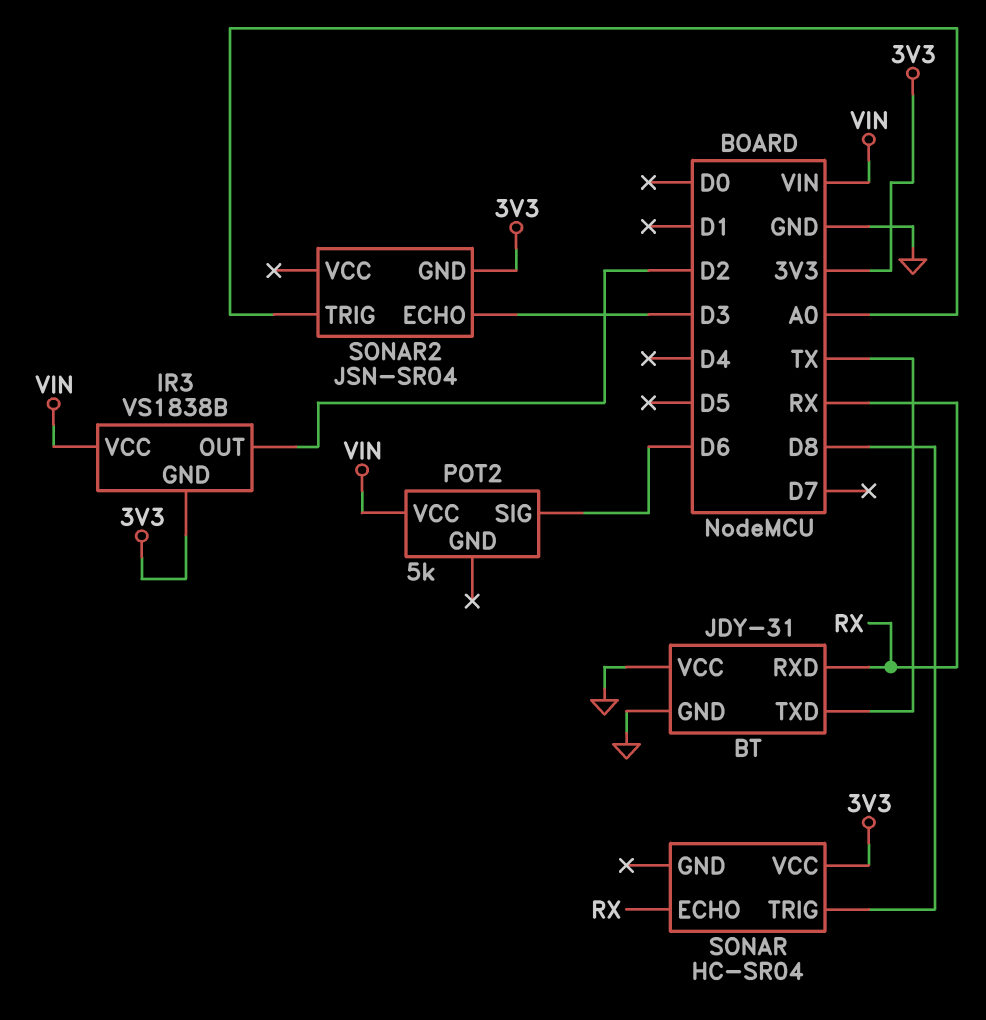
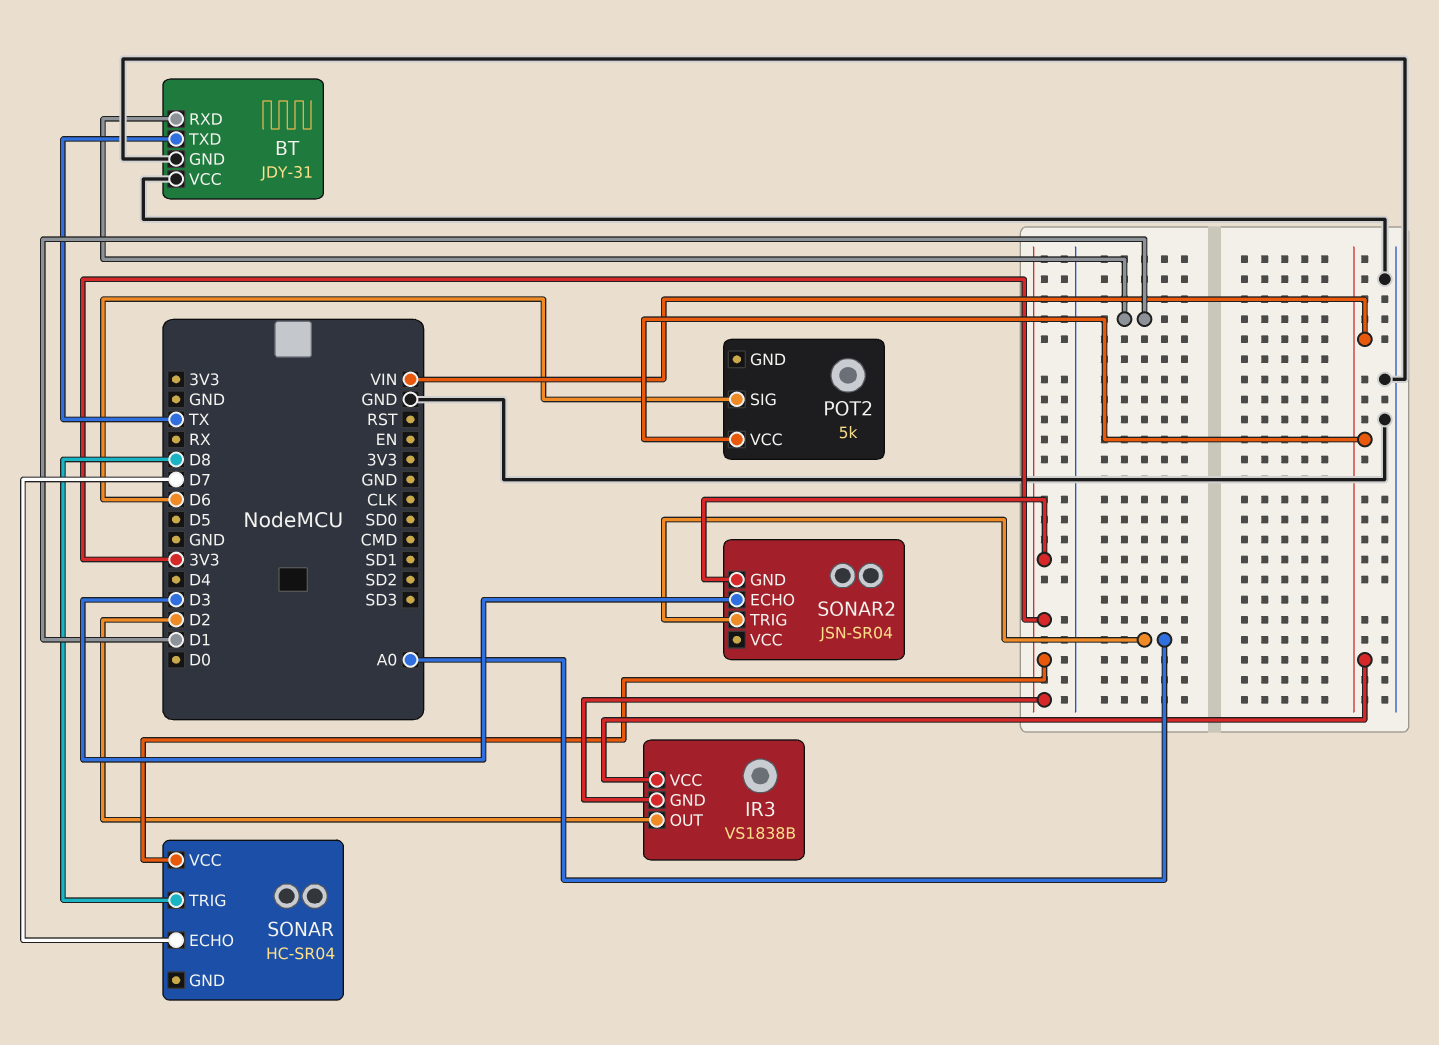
BT pin RXD: RX -> D1
SONAR pin ECHO: RX -> D7

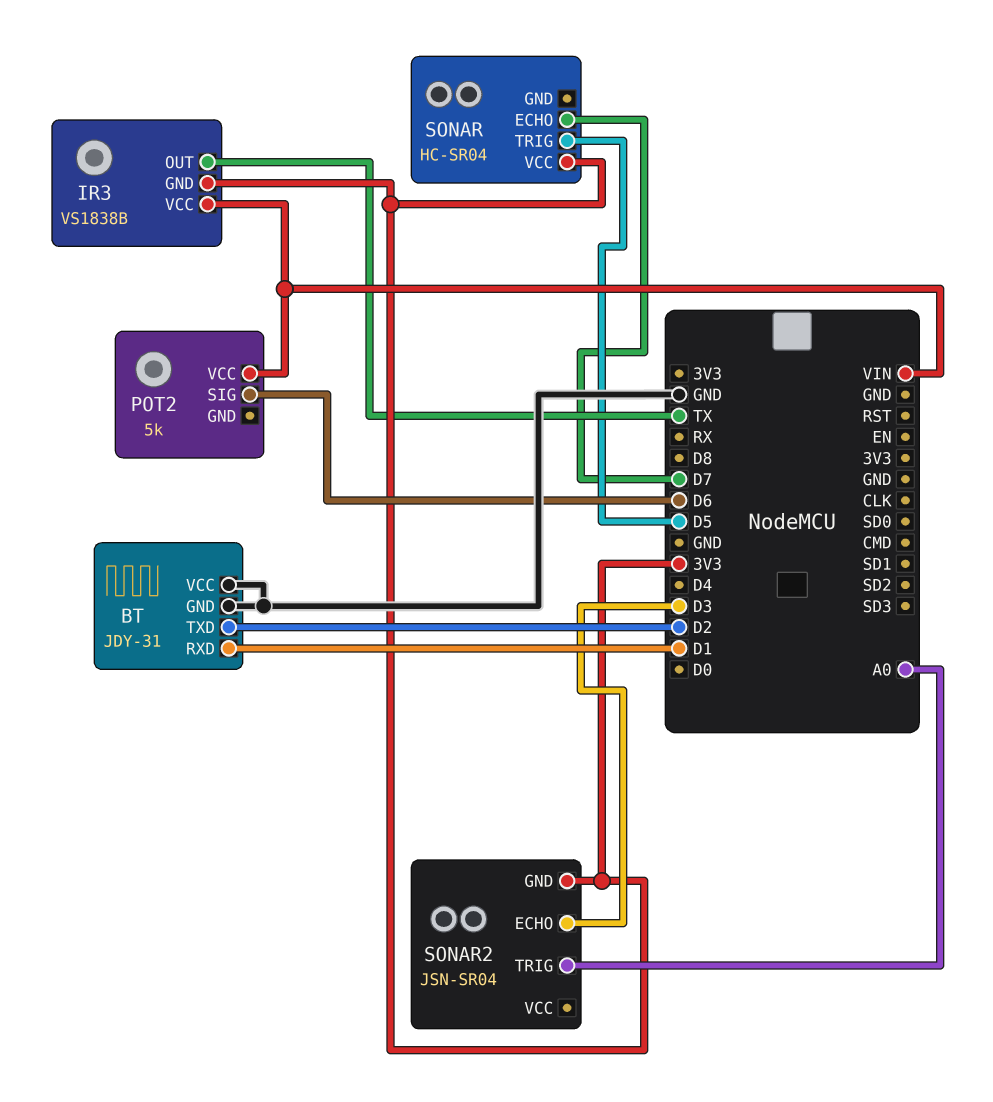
BT pin TXD: TX -> D2
IR3 pin OUT: D2 -> TX
SONAR pin TRIG: D8 -> D5

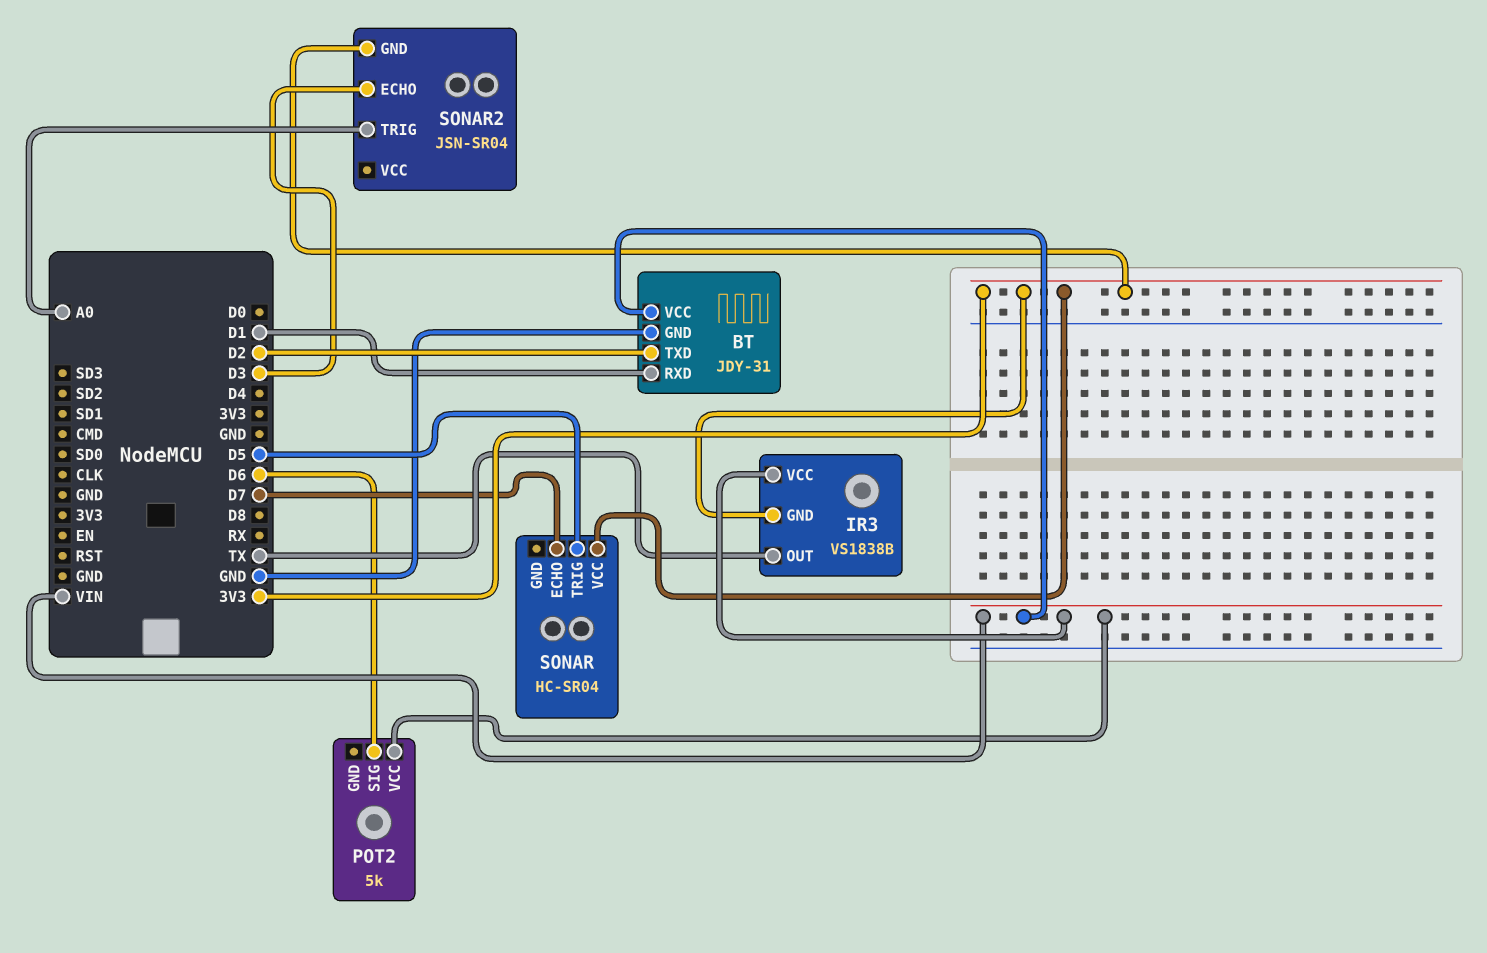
BT pin VCC: GND -> VIN

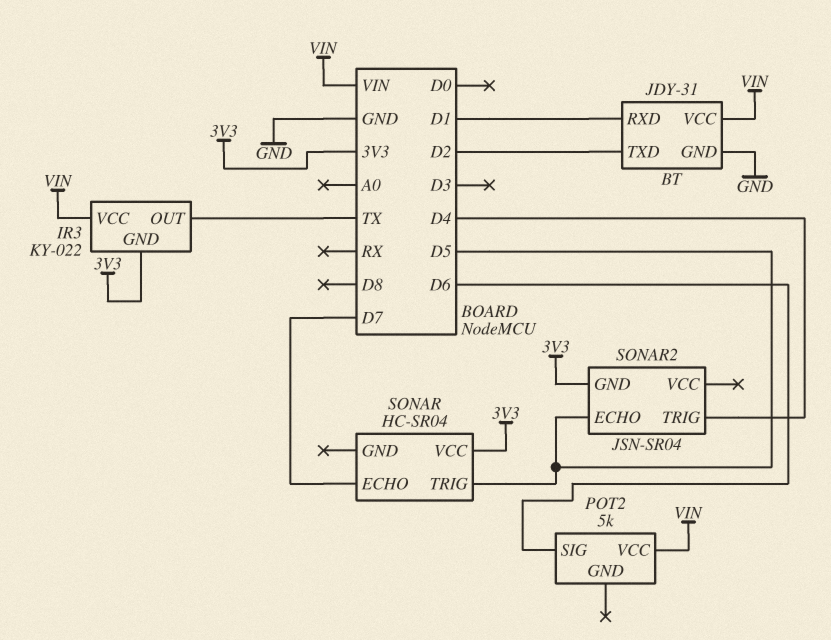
IR3: VS1838B -> KY-022
SONAR2 pin ECHO: D3 -> D5
SONAR2 pin TRIG: A0 -> D4

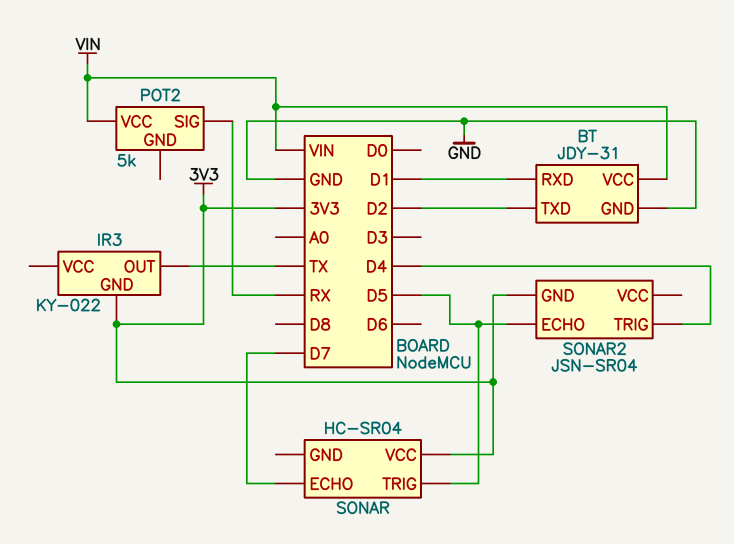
IR3 pin VCC: VIN -> none
POT2 pin SIG: D6 -> RX

